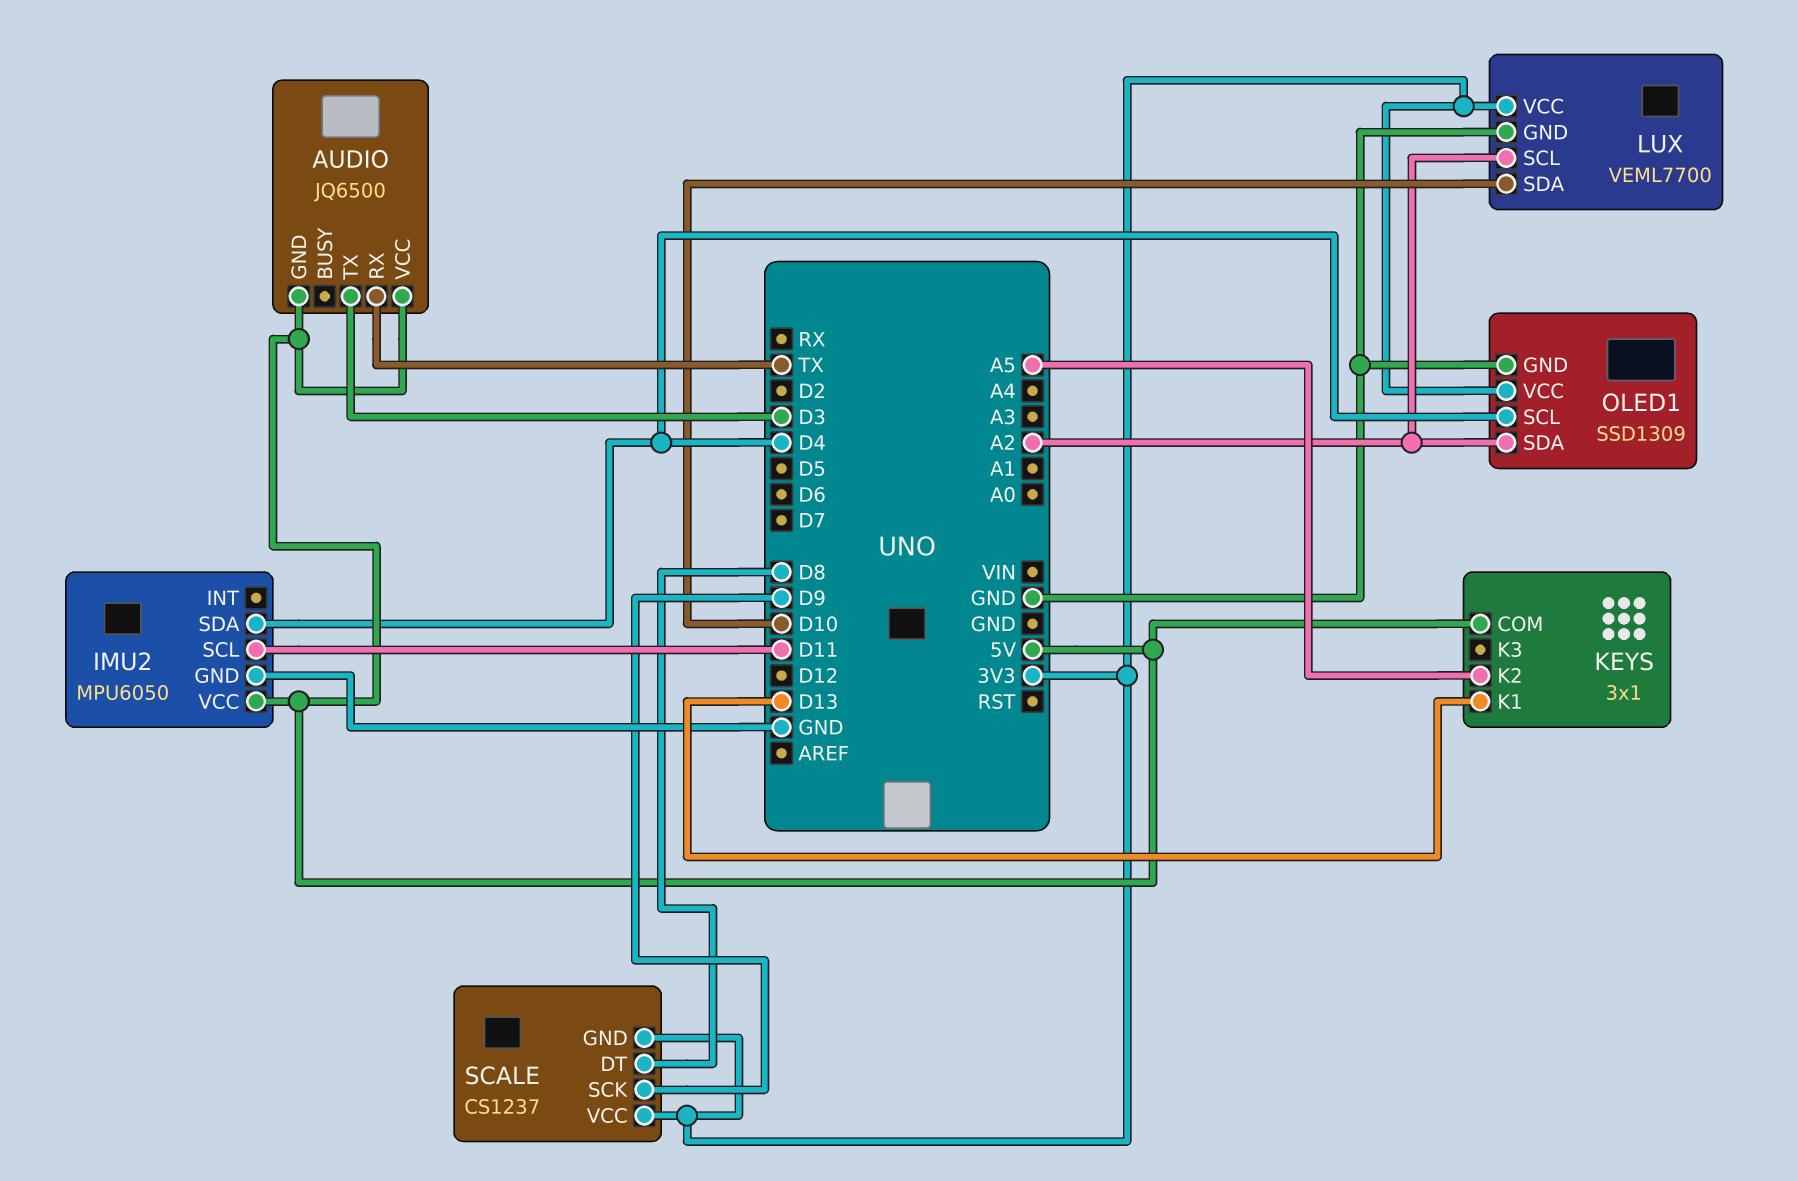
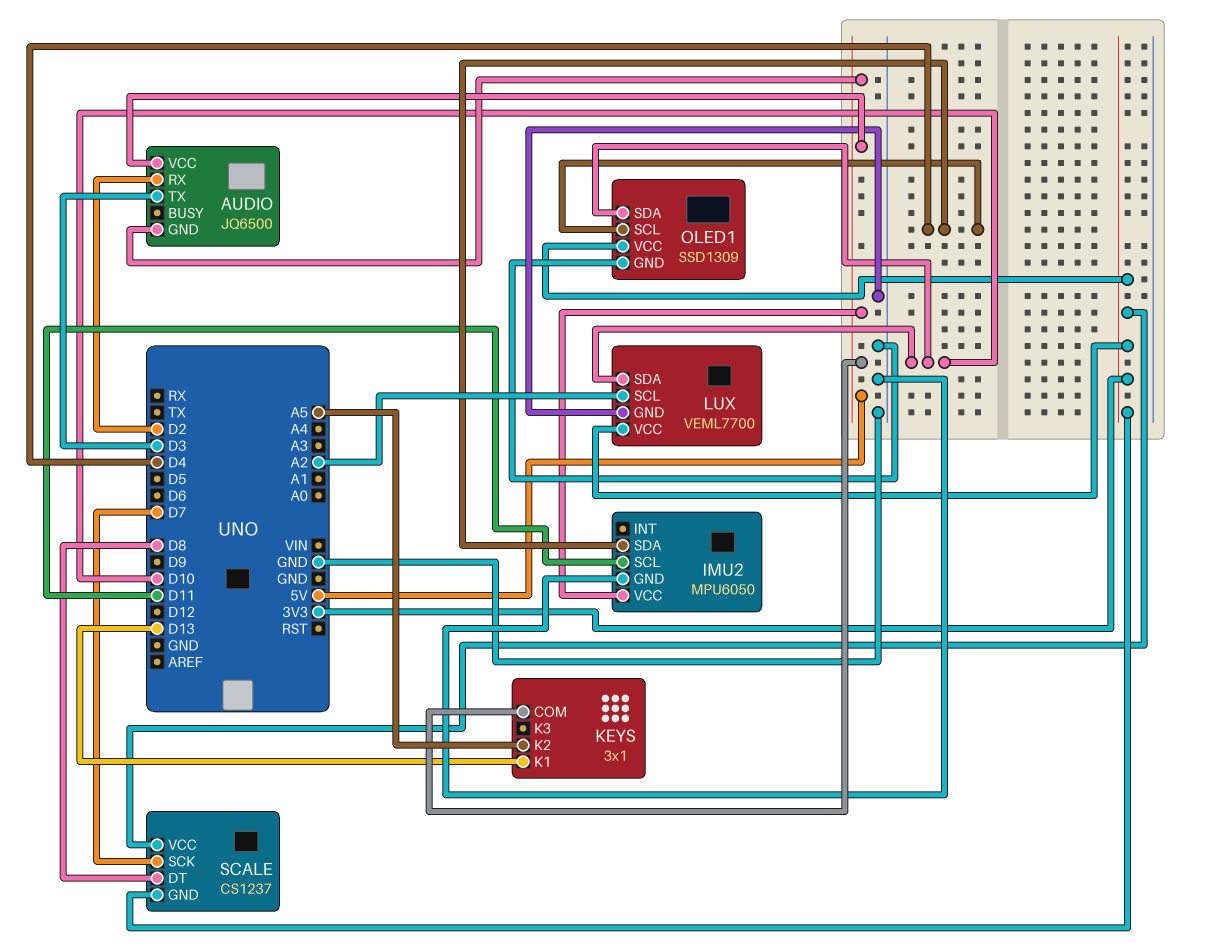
AUDIO pin RX: TX -> D2
OLED1 pin SDA: A2 -> D10
SCALE pin SCK: D9 -> D7

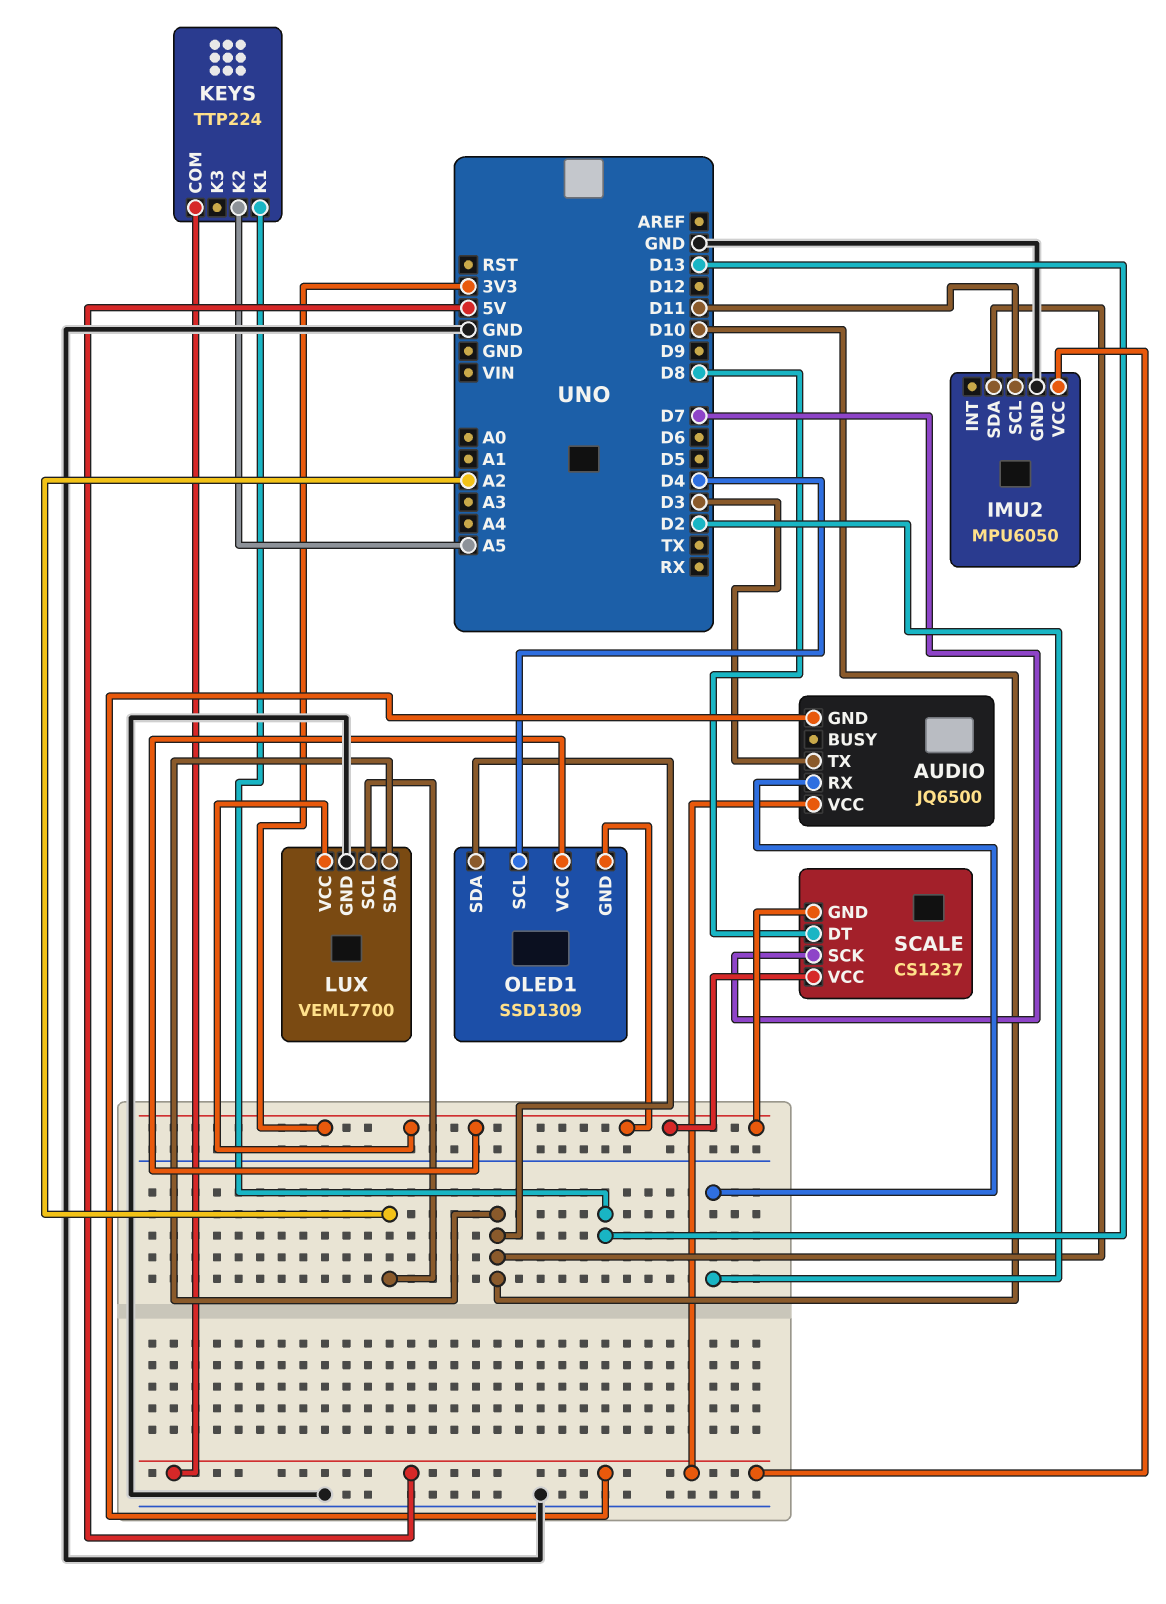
IMU2 pin SDA: D4 -> D10
KEYS: 3x1 -> TTP224
OLED1 pin GND: GND -> 3V3

